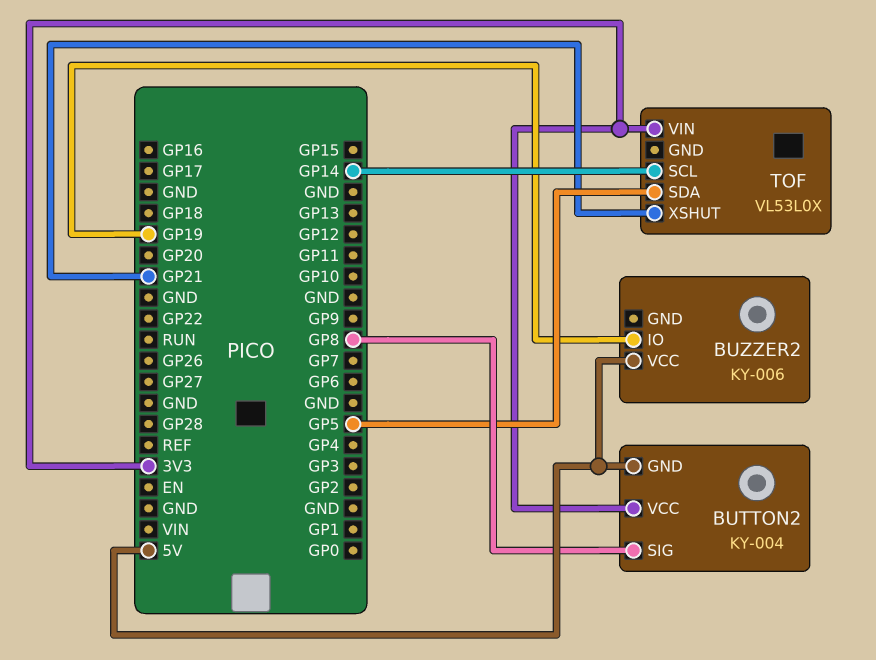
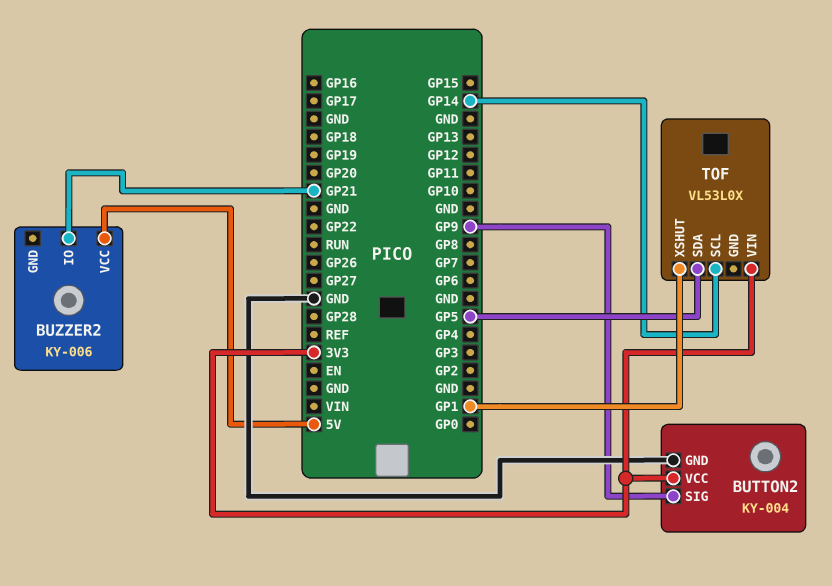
BUTTON2 pin GND: 5V -> GND
BUTTON2 pin SIG: GP8 -> GP9
BUZZER2 pin IO: GP19 -> GP21
TOF pin XSHUT: GP21 -> GP1

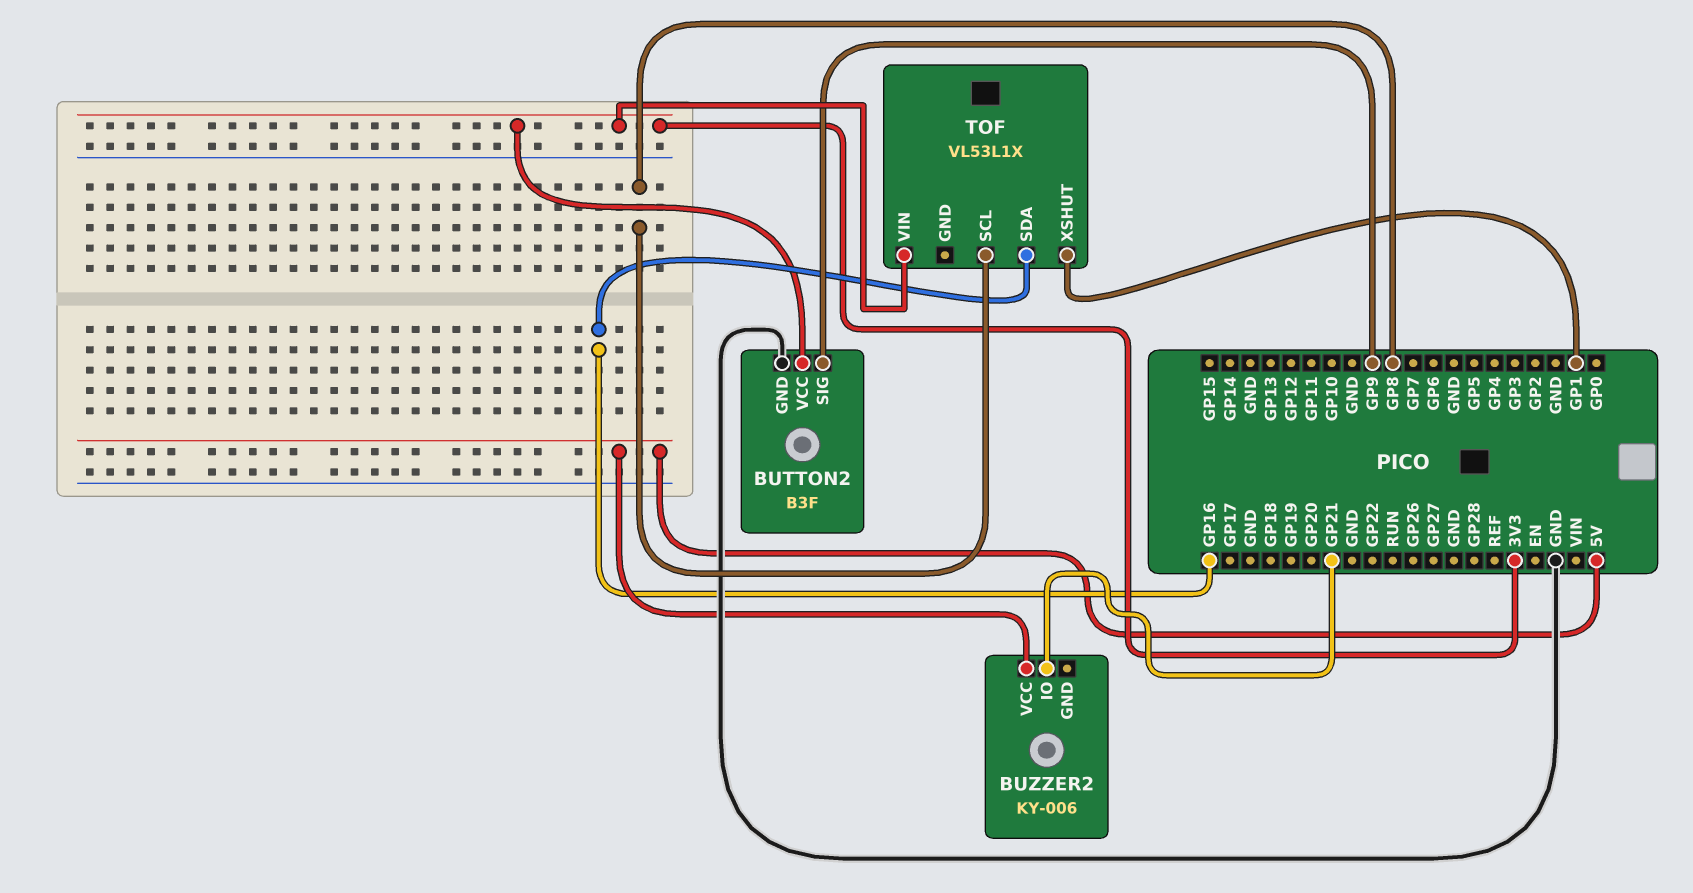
BUTTON2: KY-004 -> B3F
TOF: VL53L0X -> VL53L1X
TOF pin SCL: GP14 -> GP8
TOF pin SDA: GP5 -> GP16

